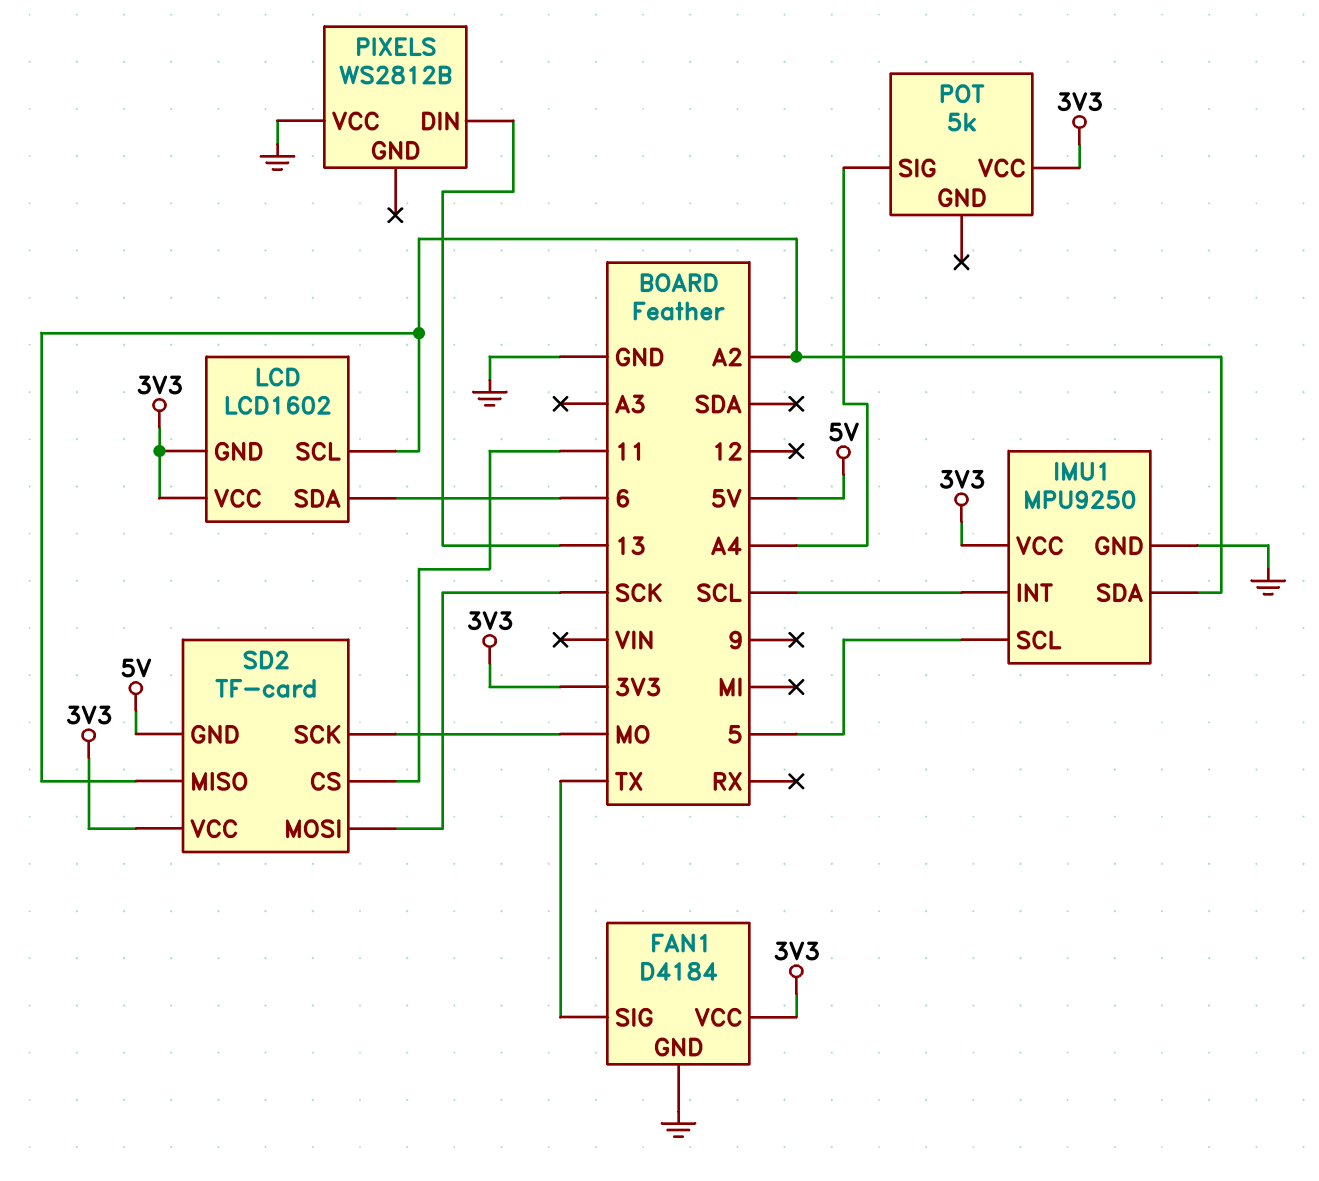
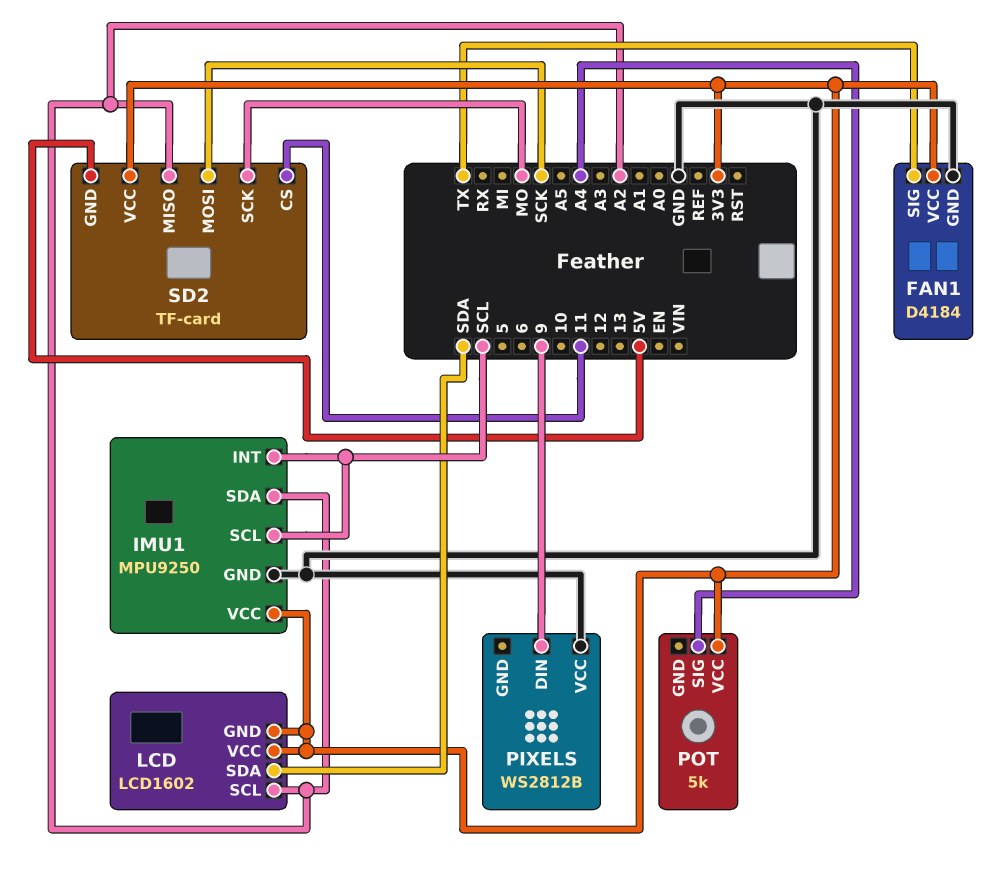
IMU1 pin SCL: 5 -> SCL
LCD pin SDA: 6 -> SDA
PIXELS pin DIN: 13 -> 9

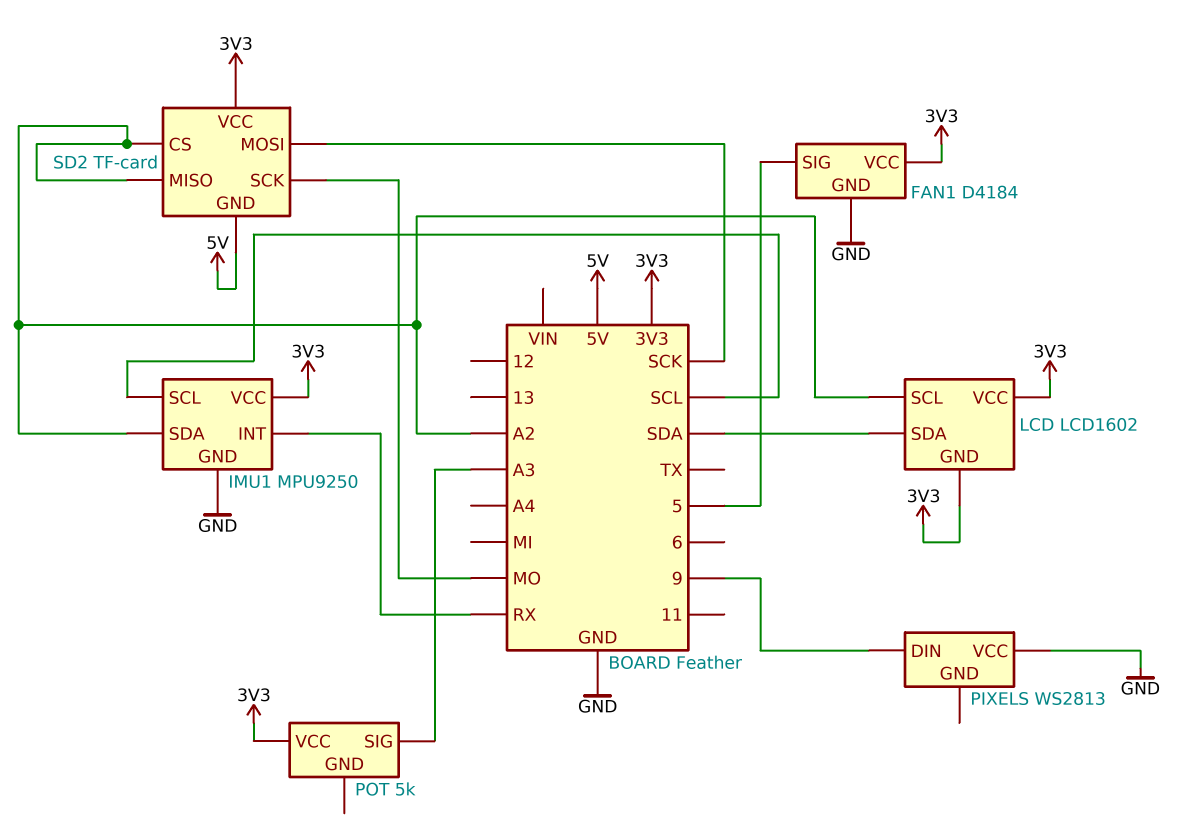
FAN1 pin SIG: TX -> 5
IMU1 pin INT: SCL -> RX
PIXELS: WS2812B -> WS2813
POT pin SIG: A4 -> A3
SD2 pin CS: 11 -> A2

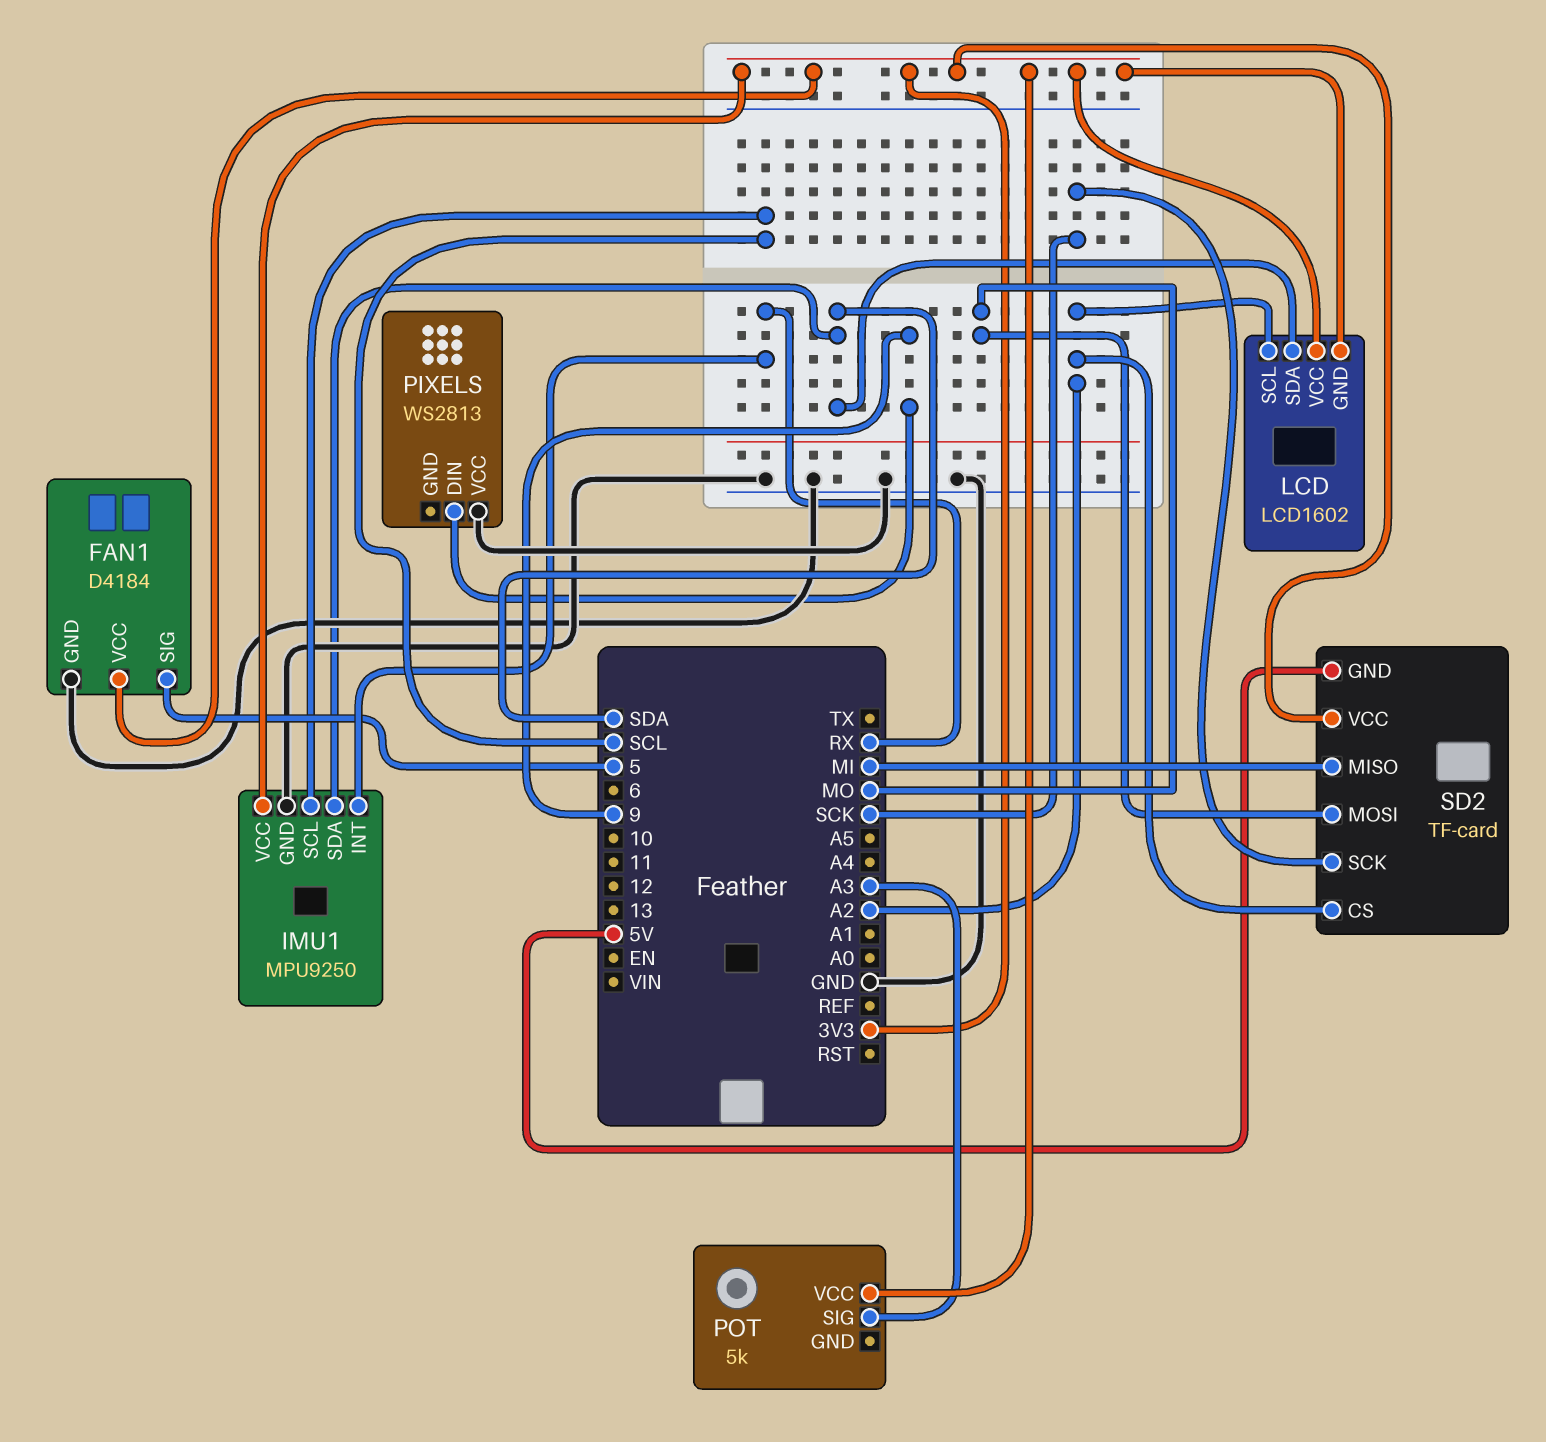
IMU1 pin SDA: A2 -> SDA
SD2 pin MISO: A2 -> MI
SD2 pin MOSI: SCK -> MO
SD2 pin SCK: MO -> SCK

